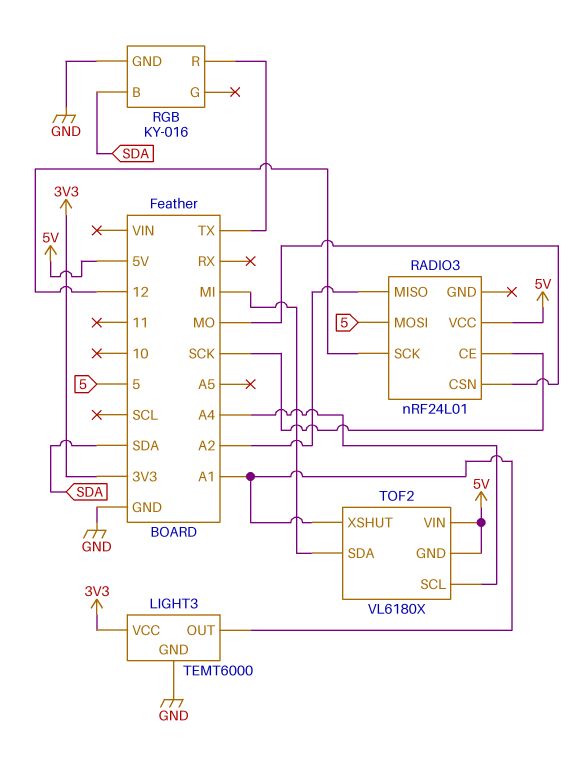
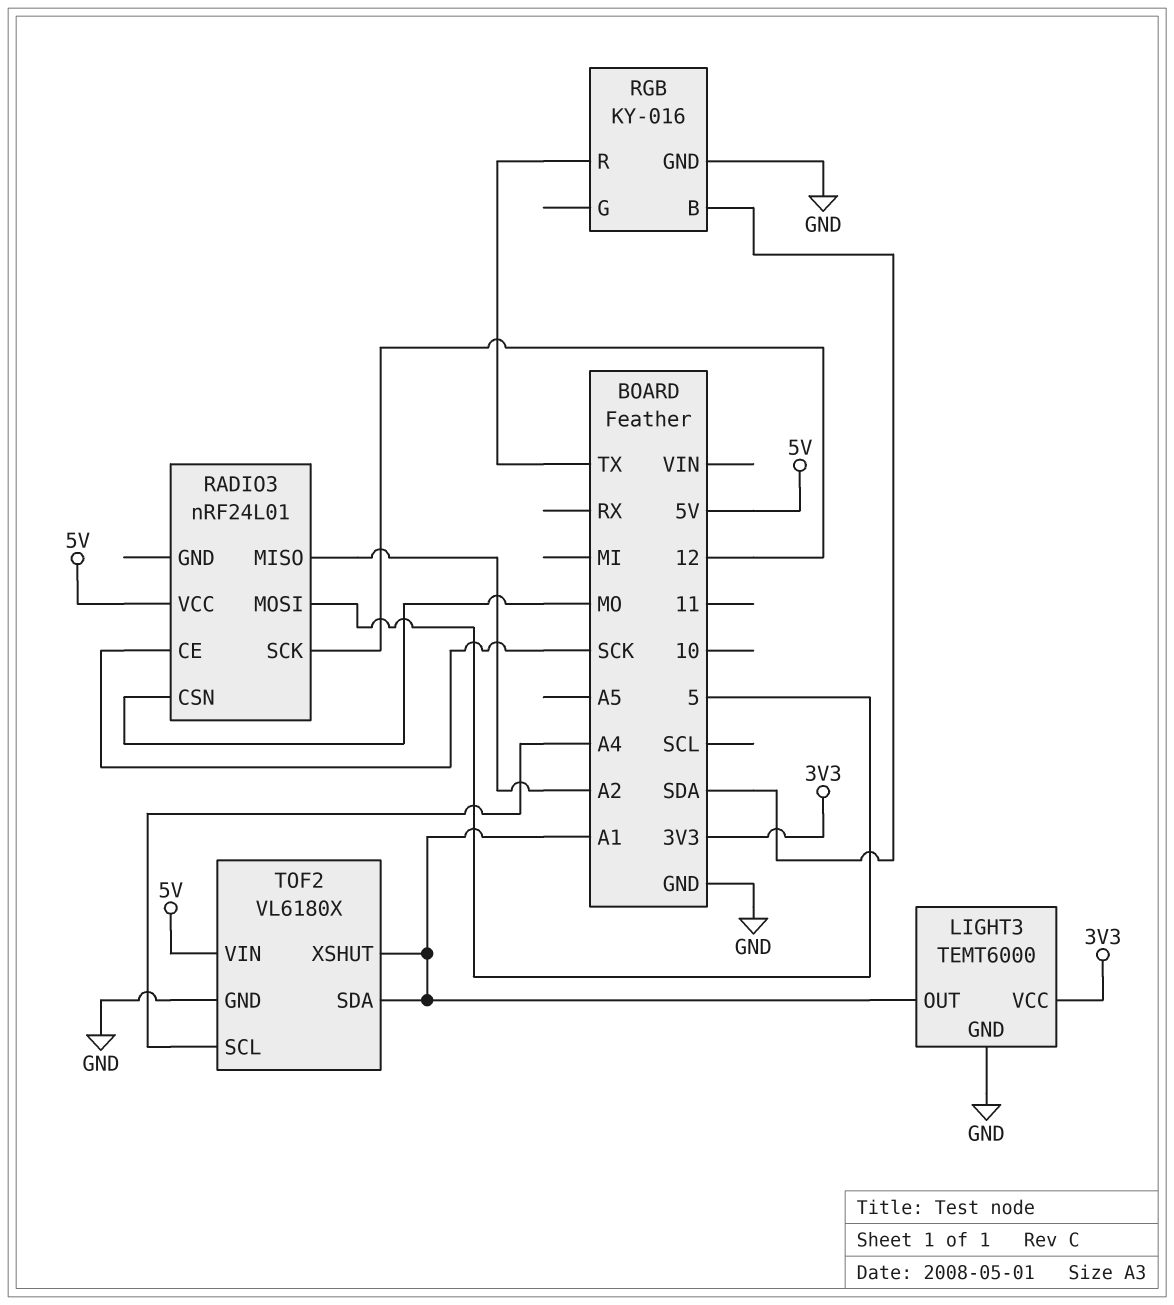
TOF2 pin GND: 5V -> GND
TOF2 pin SDA: MI -> A1

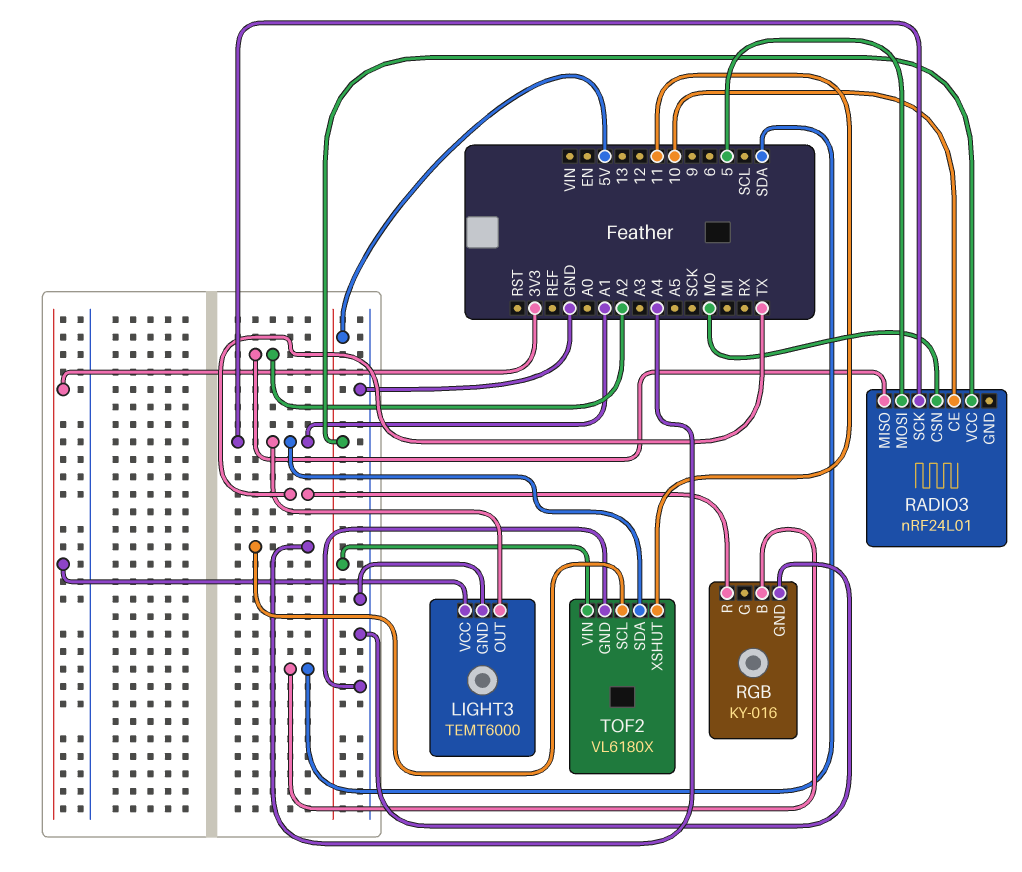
RADIO3 pin CE: SCK -> 10
RADIO3 pin SCK: 12 -> A1
TOF2 pin XSHUT: A1 -> 11

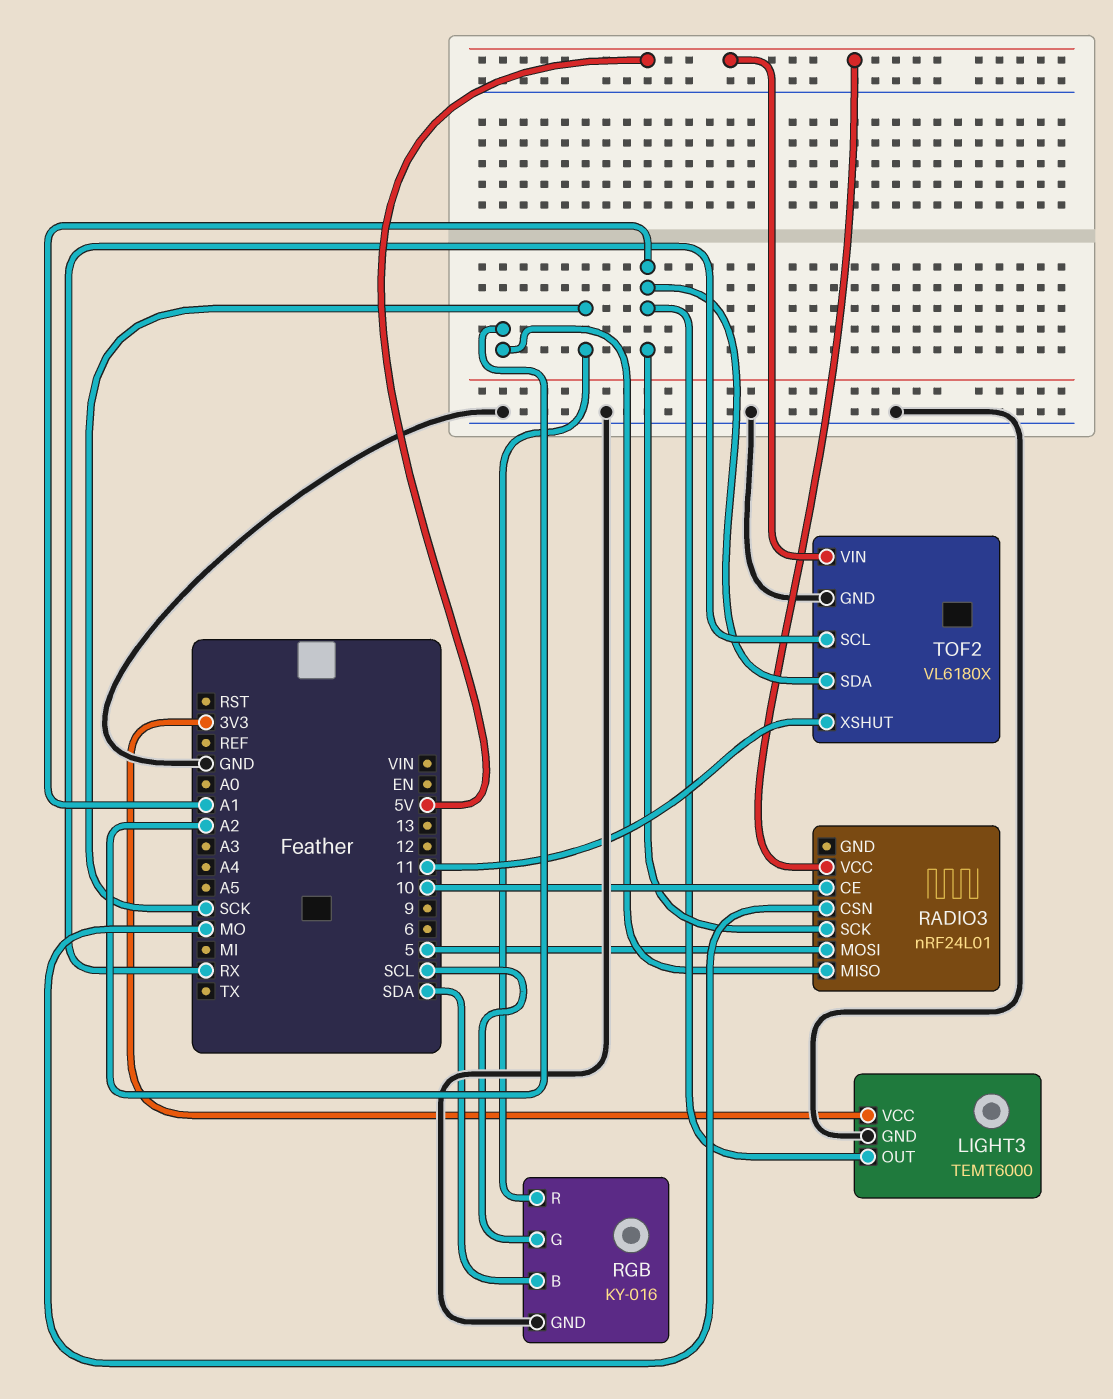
RGB pin G: none -> SCL
RGB pin R: TX -> SCK
TOF2 pin SCL: A4 -> RX

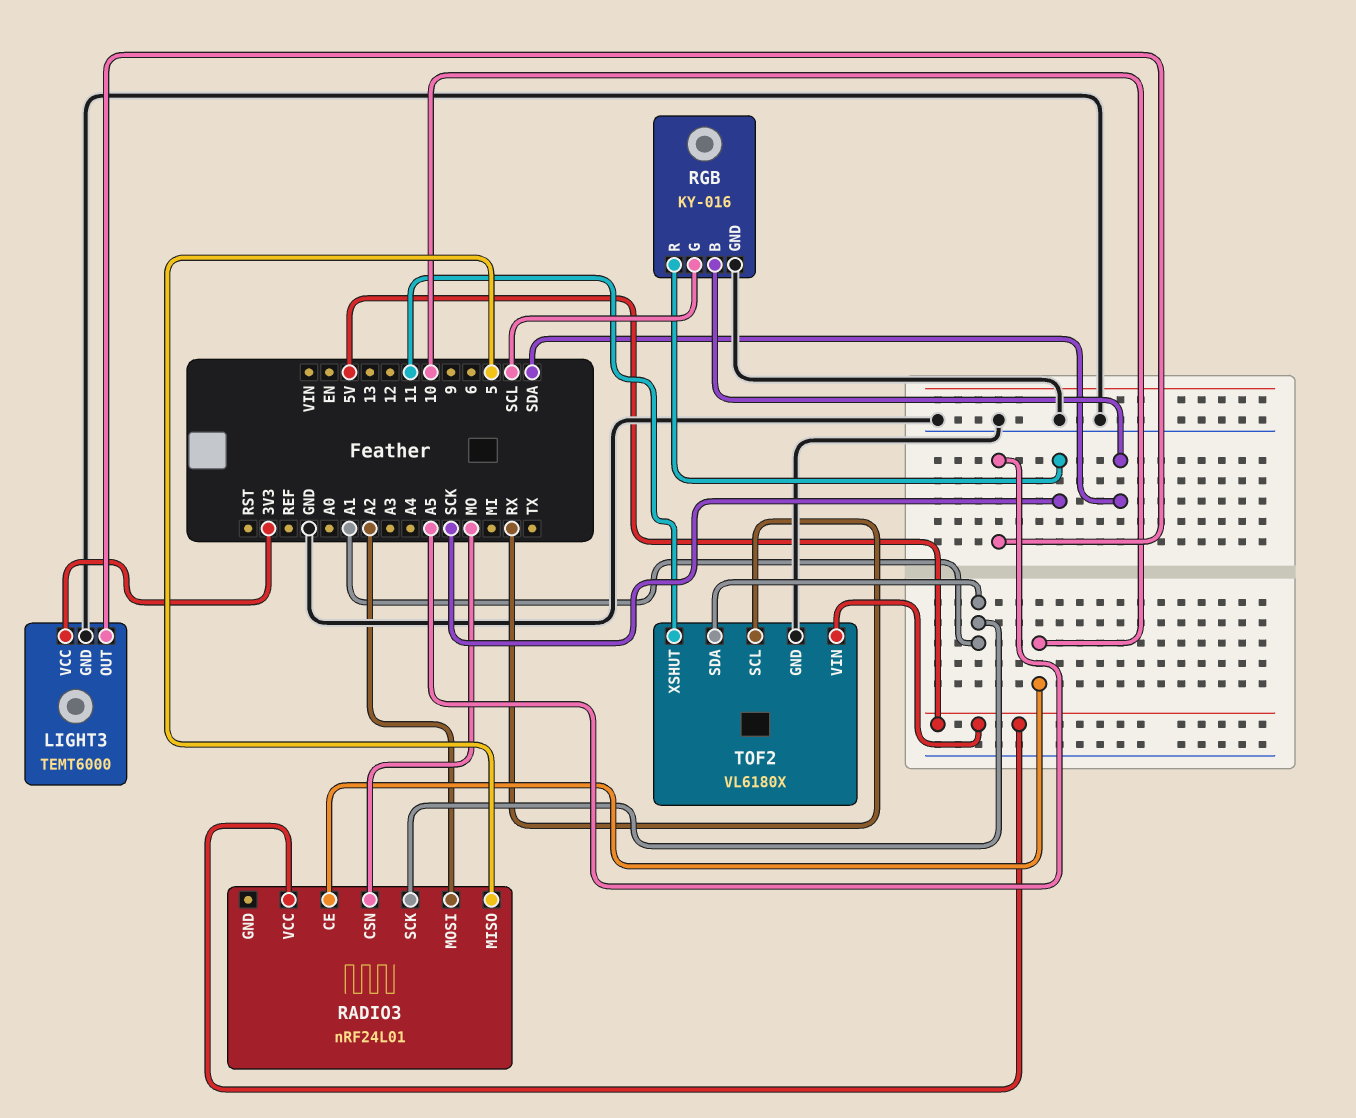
LIGHT3 pin OUT: A1 -> A5
RADIO3 pin MISO: A2 -> 5
RADIO3 pin MOSI: 5 -> A2

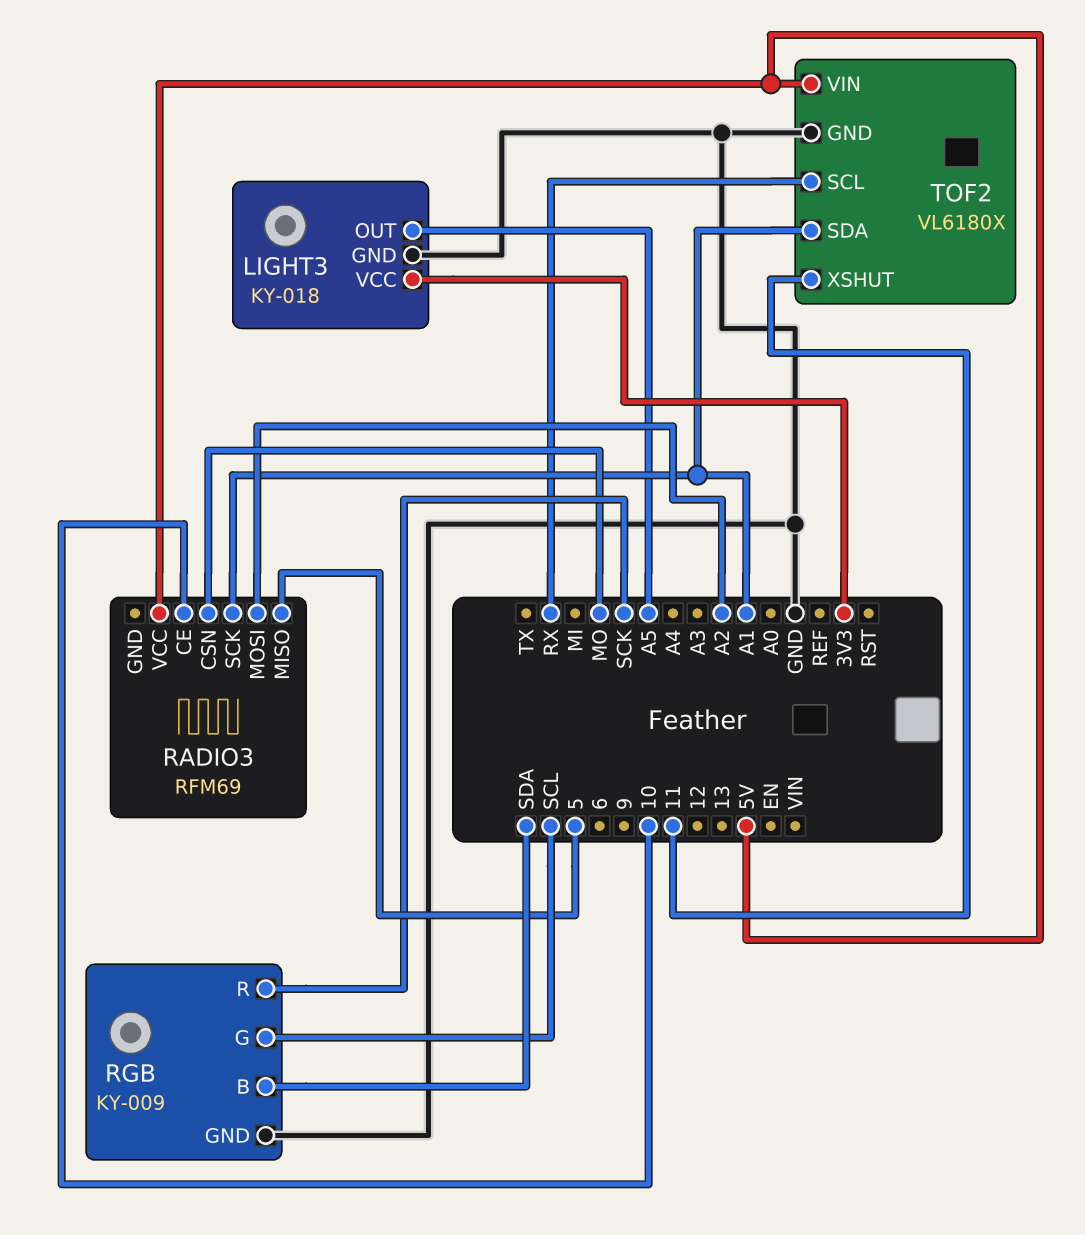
LIGHT3: TEMT6000 -> KY-018
RADIO3: nRF24L01 -> RFM69
RGB: KY-016 -> KY-009

